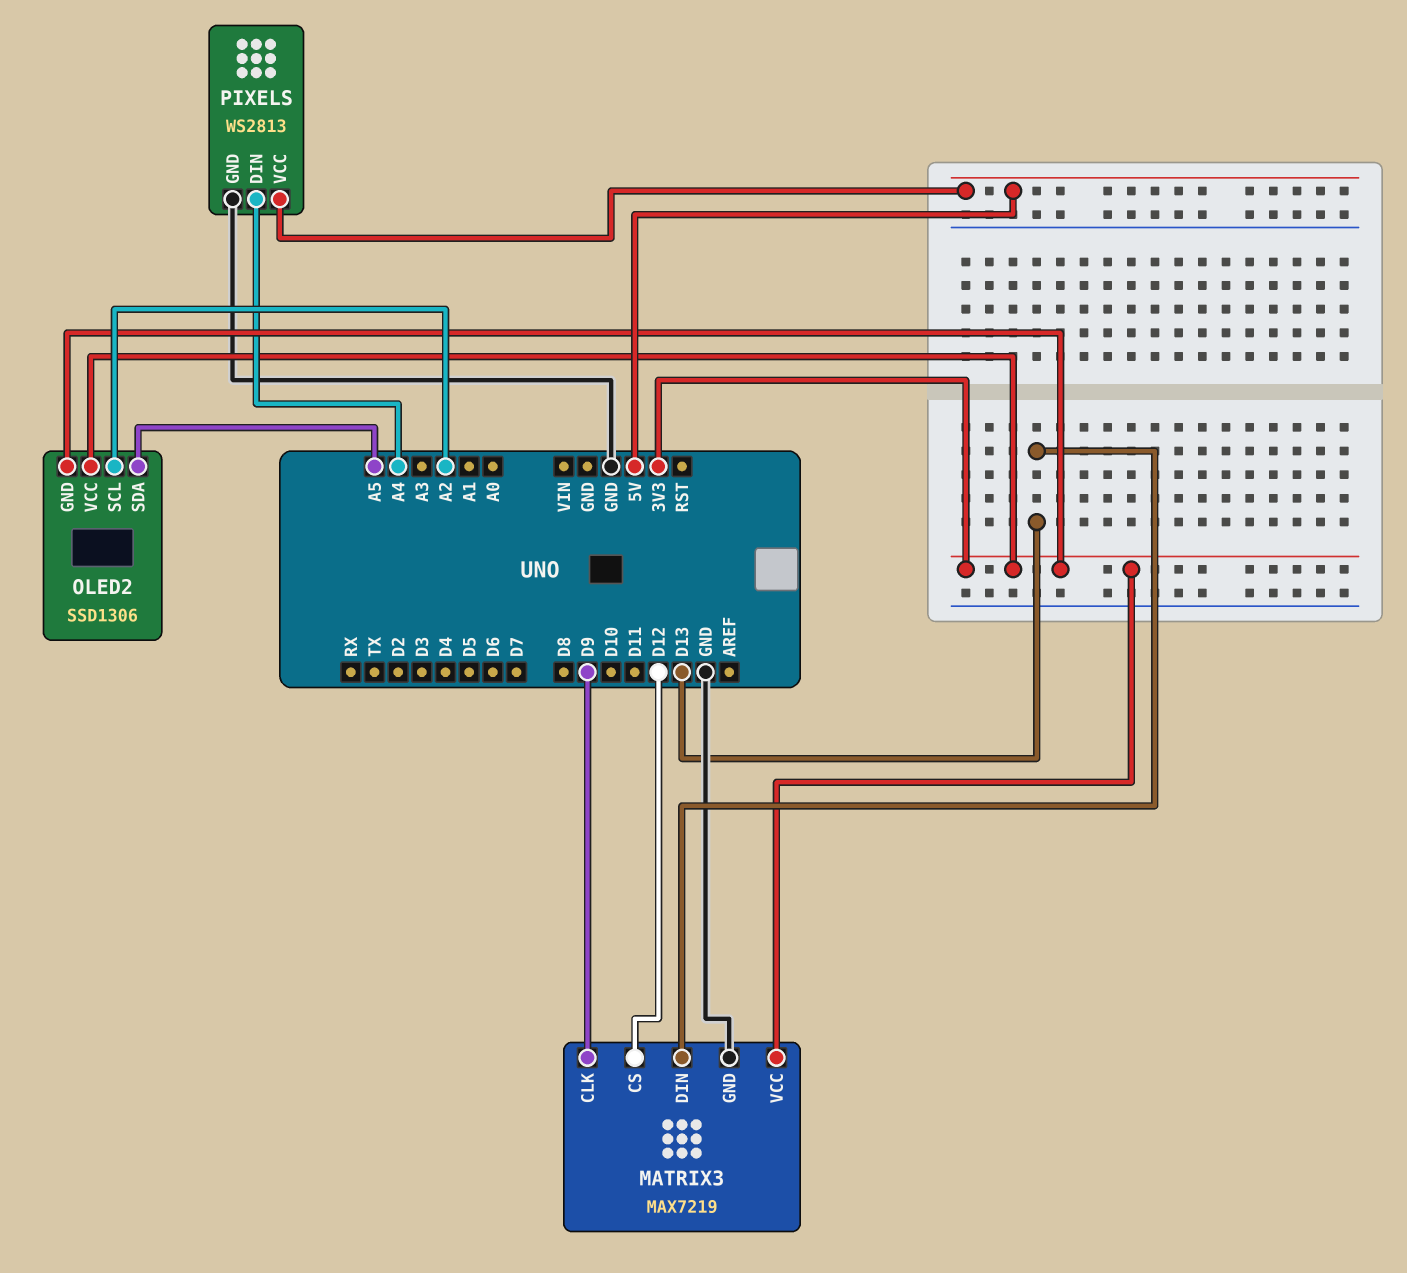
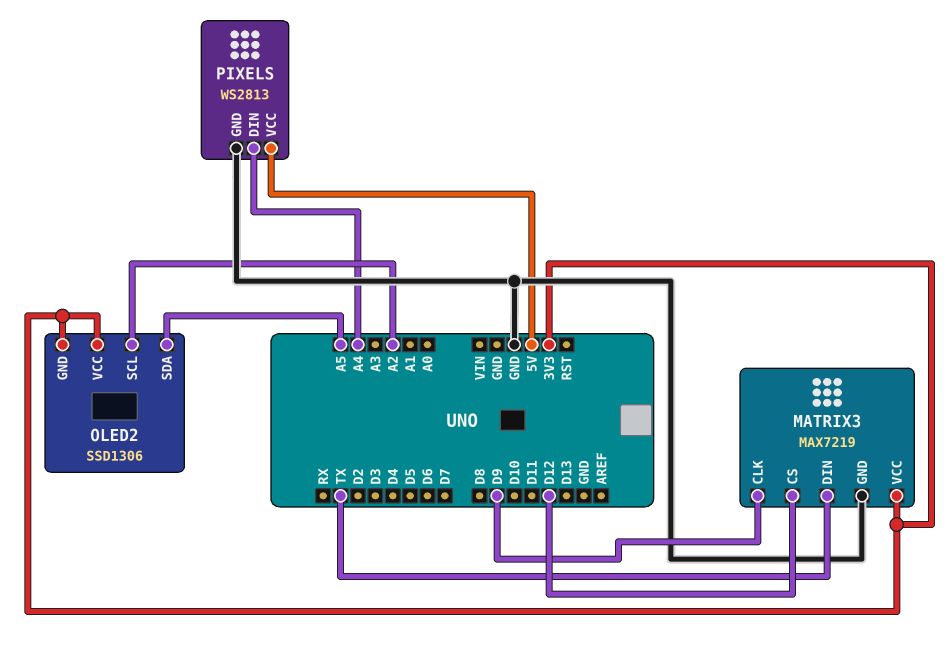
MATRIX3 pin DIN: D13 -> TX

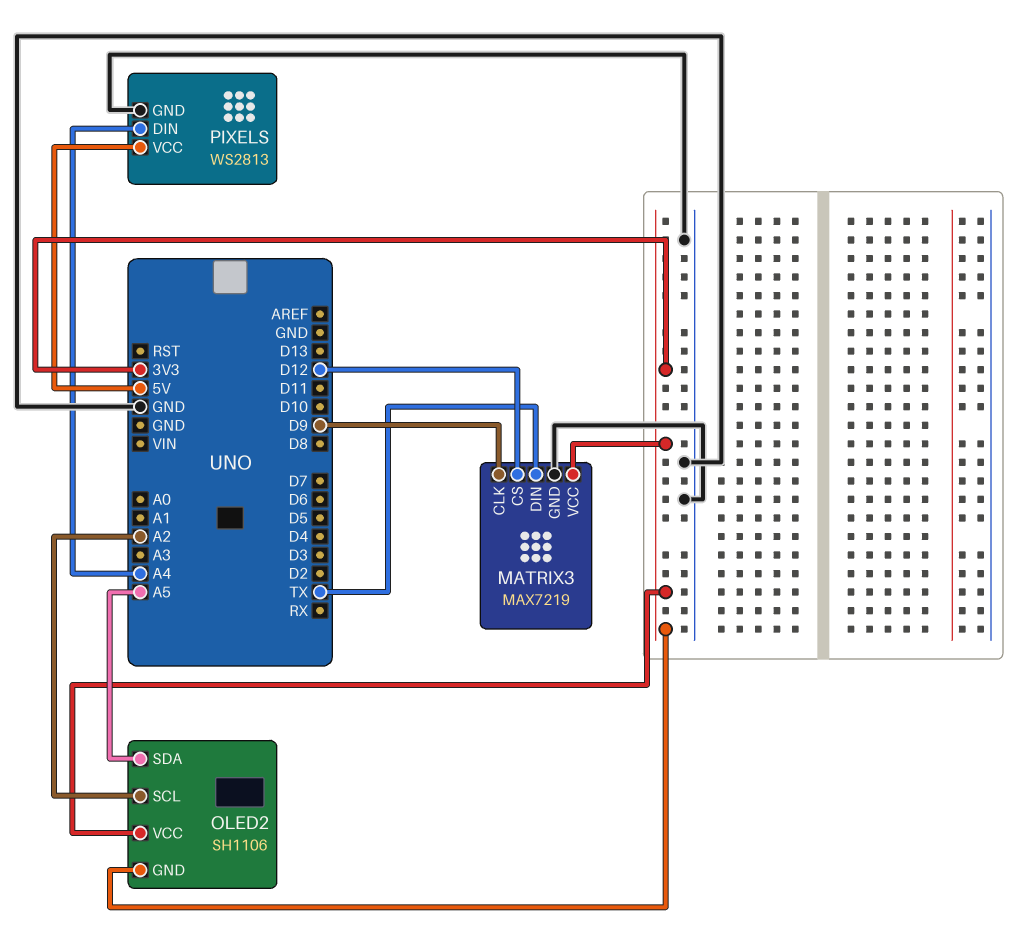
OLED2: SSD1306 -> SH1106

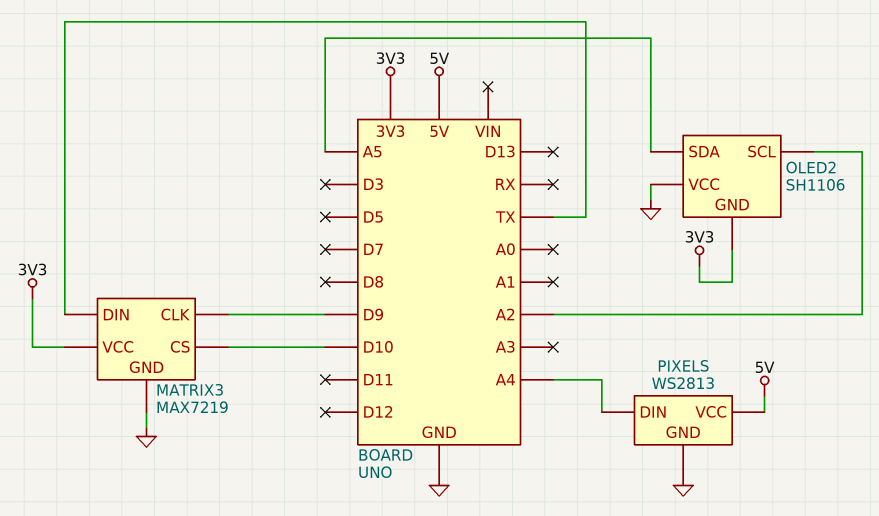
MATRIX3 pin CS: D12 -> D10
OLED2 pin VCC: 3V3 -> GND

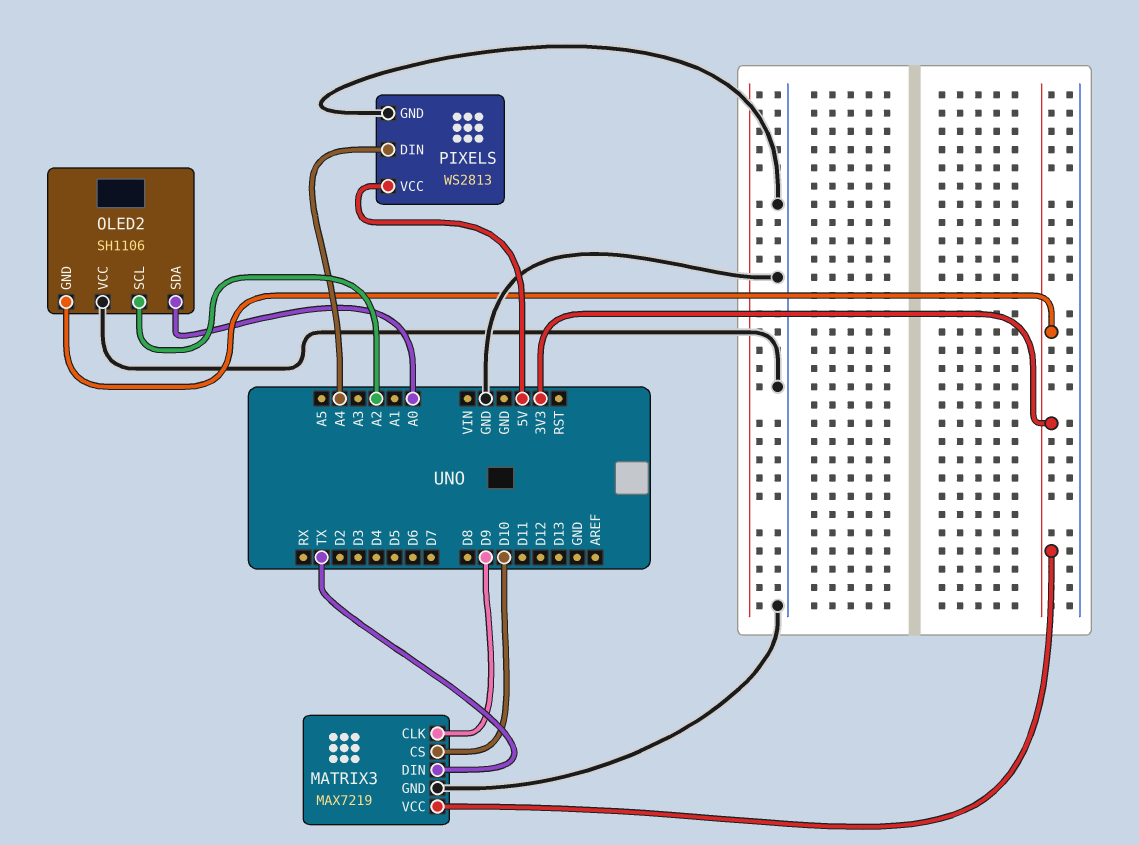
OLED2 pin SDA: A5 -> A0

